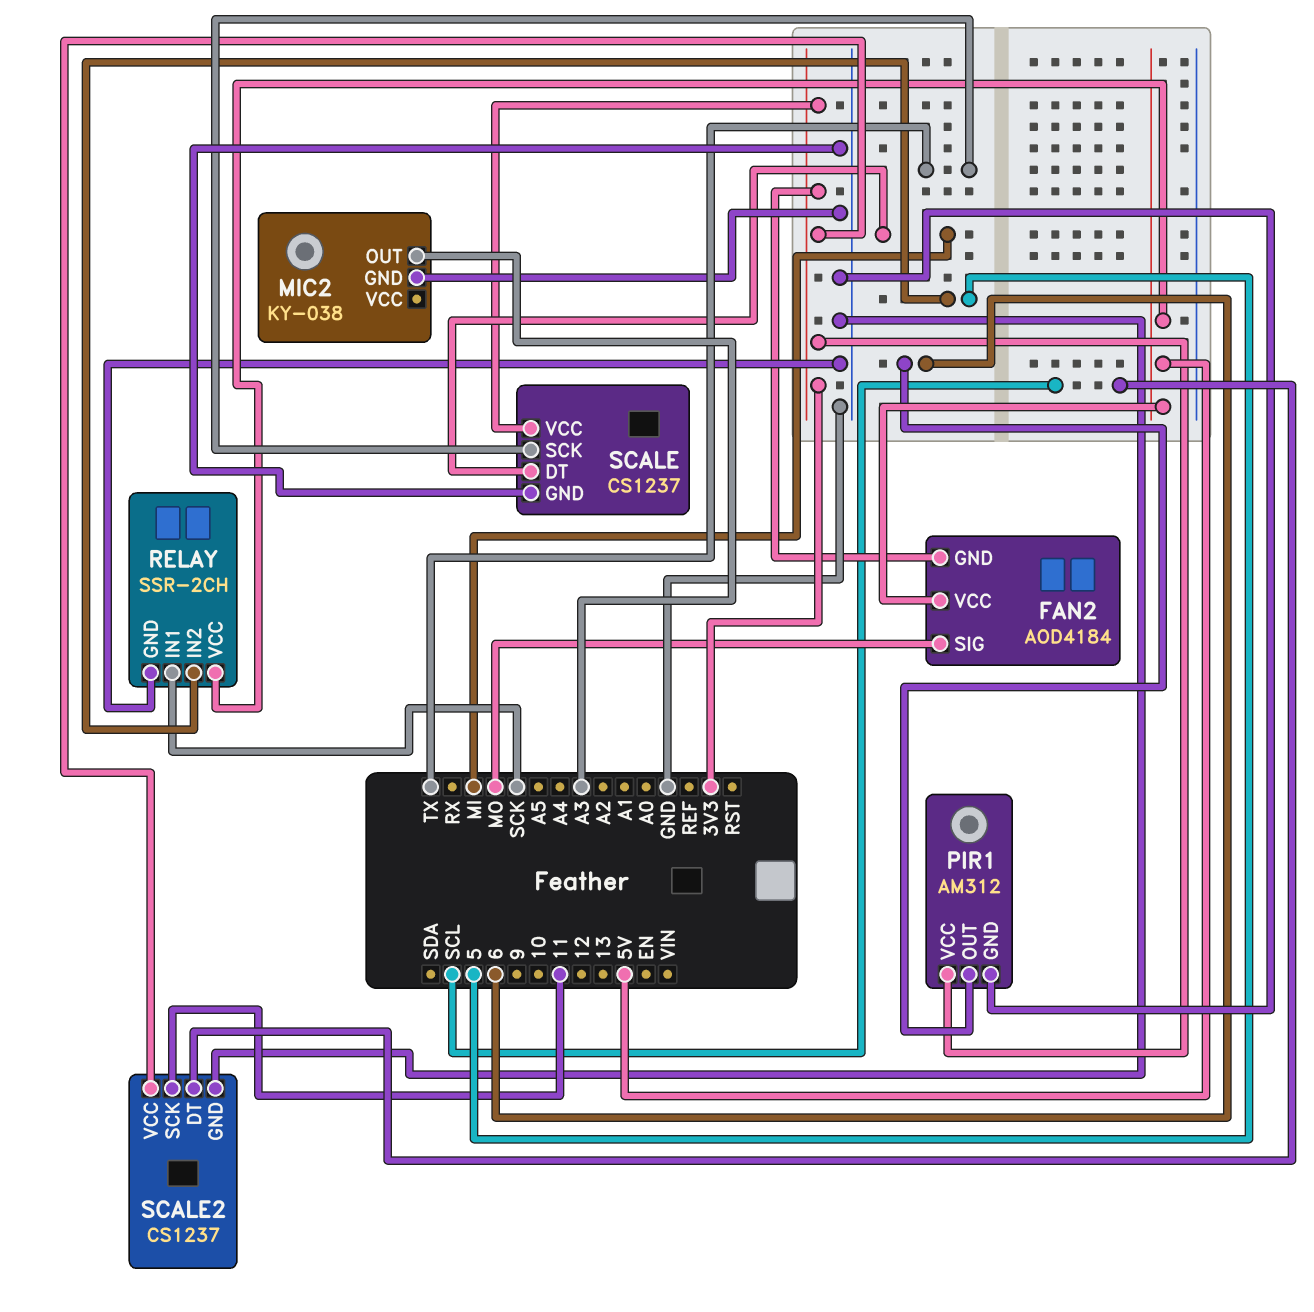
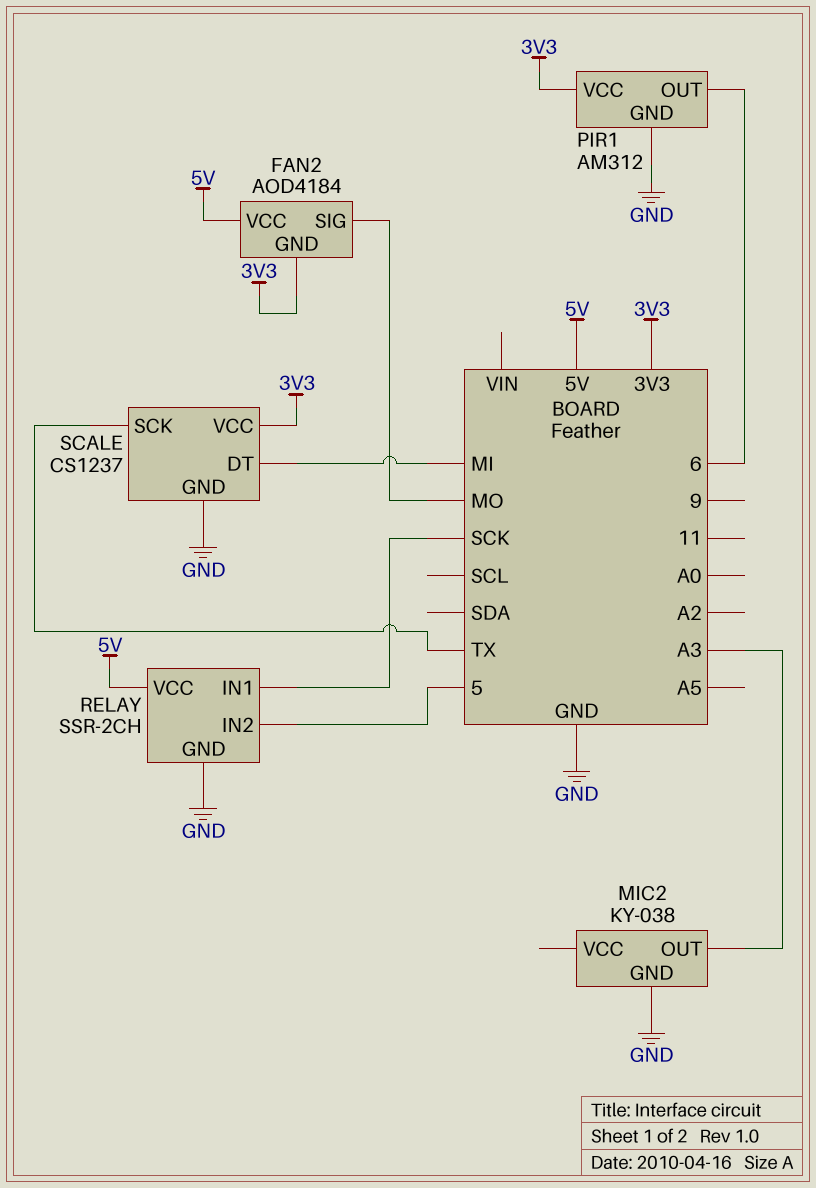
SCALE2: CS1237 -> none
SCALE2 pin DT: SCL -> none
SCALE2 pin GND: GND -> none
SCALE2 pin SCK: 11 -> none
SCALE2 pin VCC: 3V3 -> none

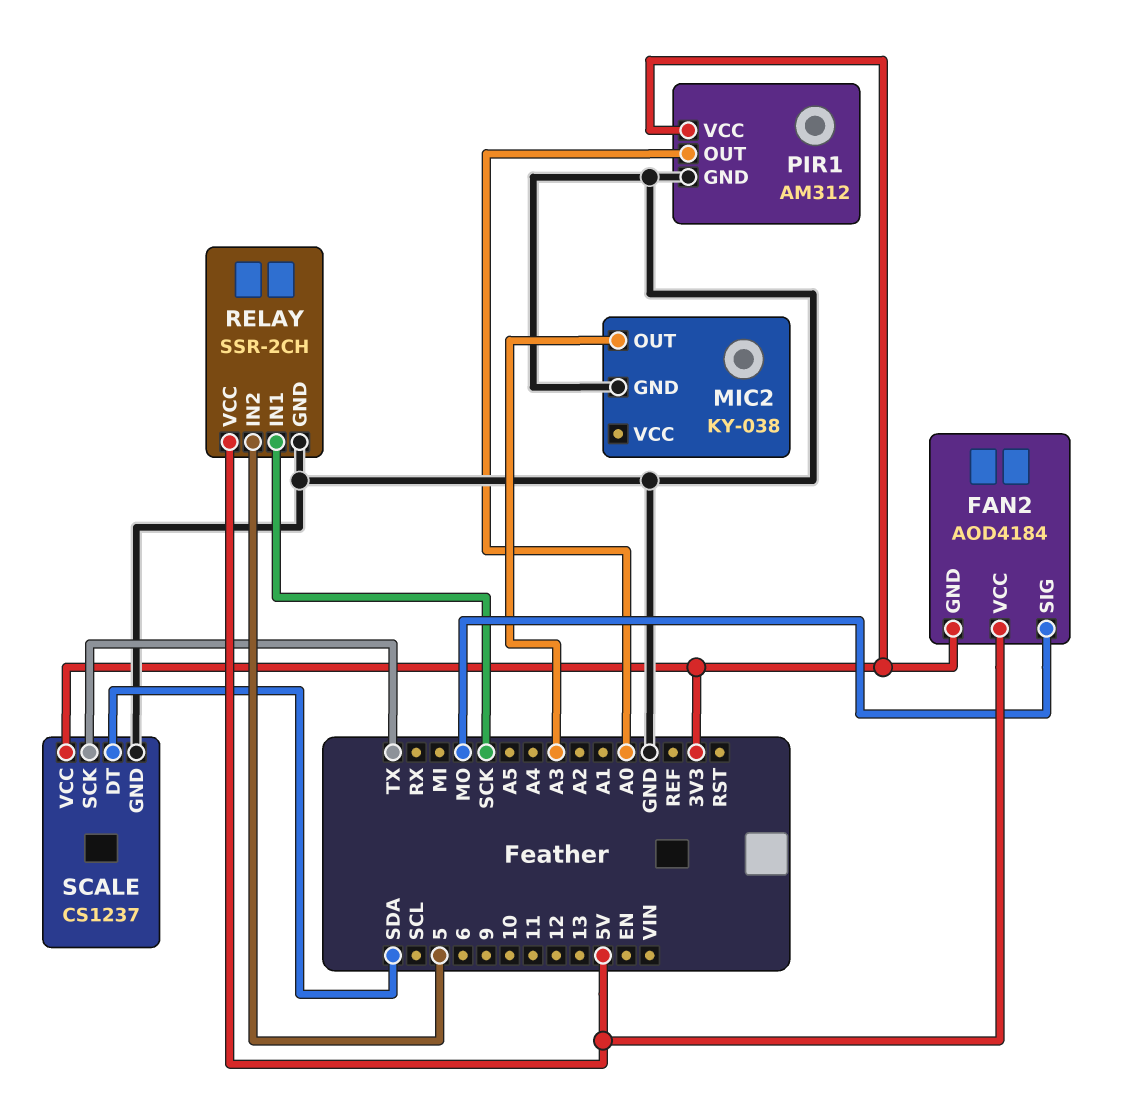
PIR1 pin OUT: 6 -> A0
SCALE pin DT: MI -> SDA

